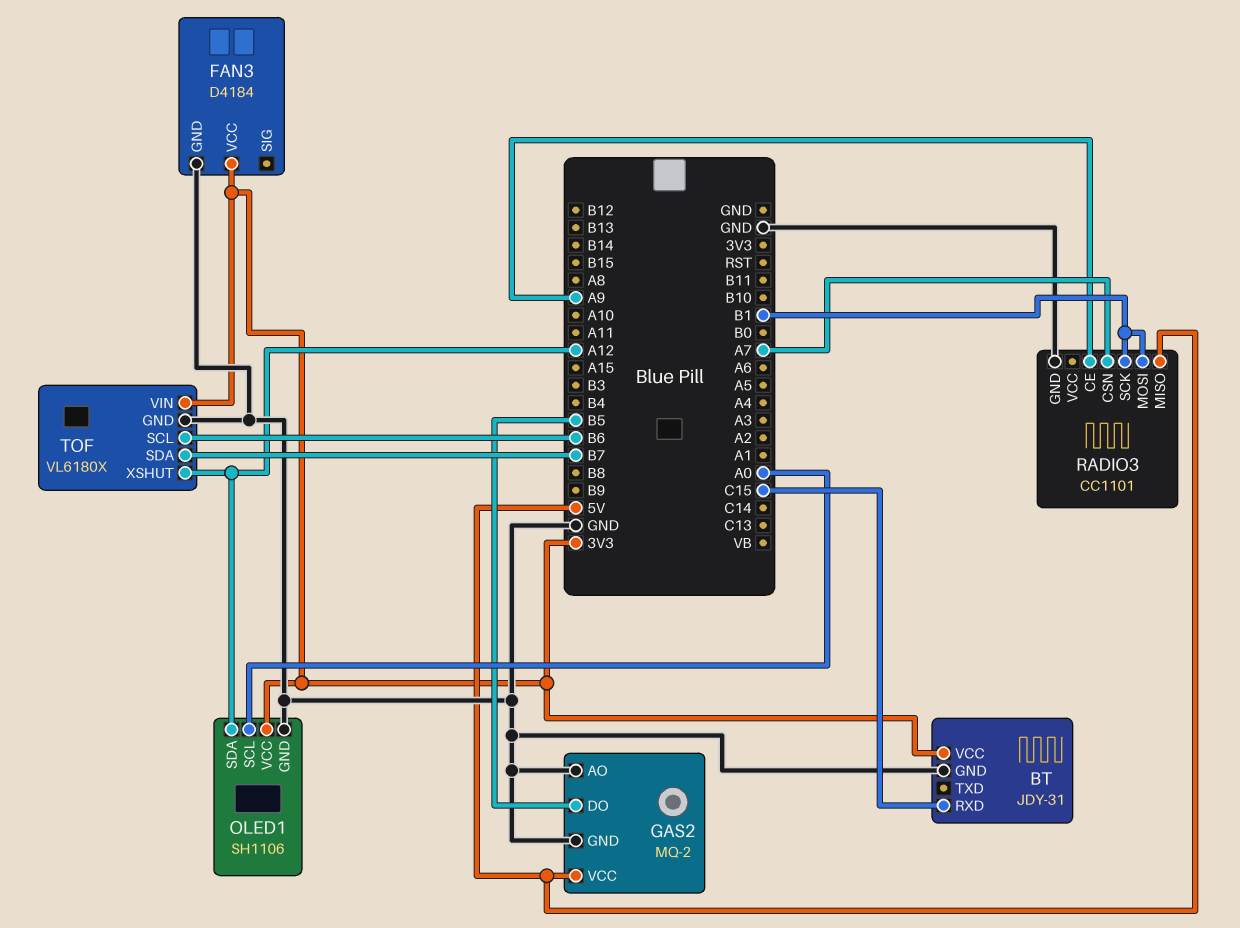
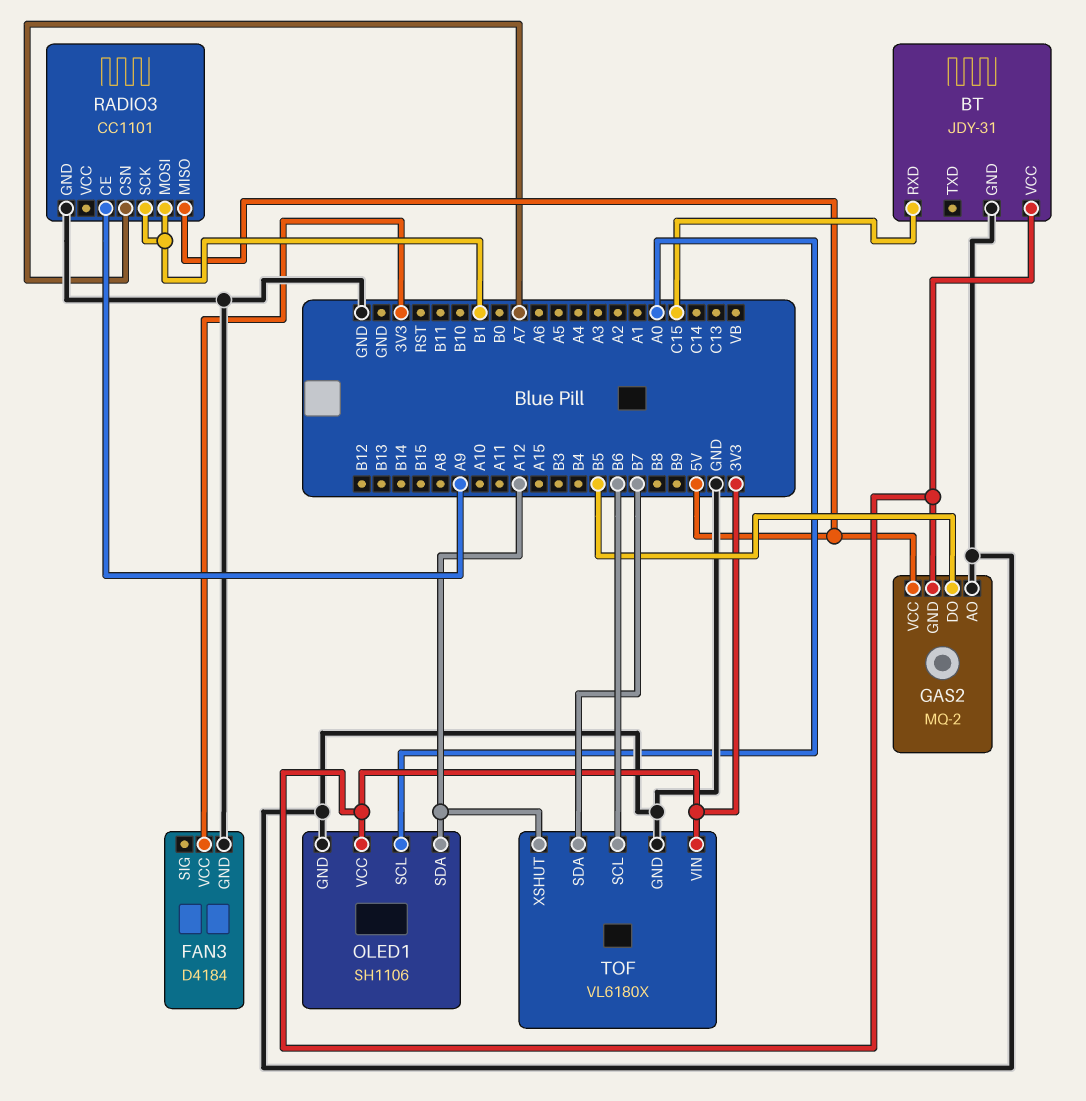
GAS2 pin GND: GND -> 3V3

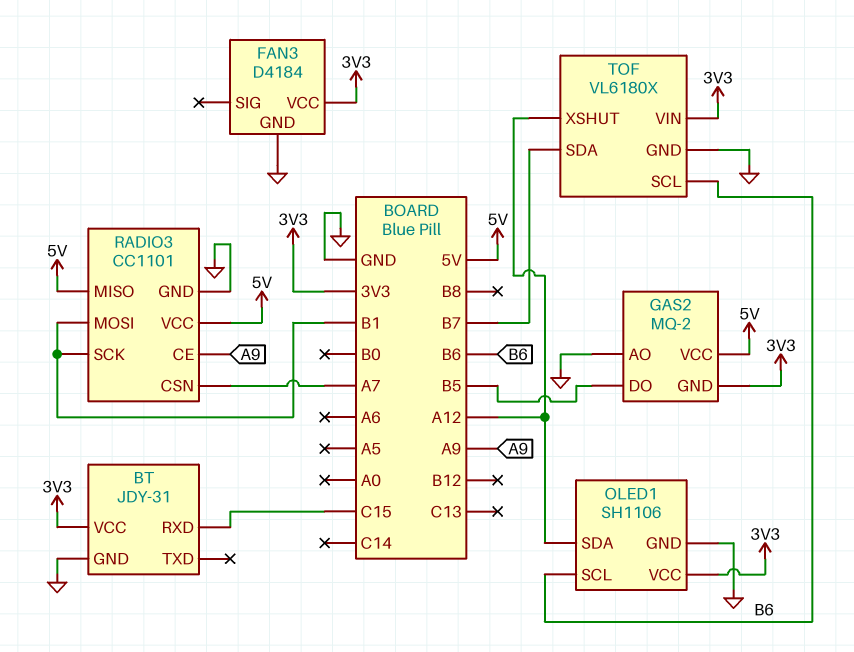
OLED1 pin SCL: A0 -> B6
RADIO3 pin VCC: none -> 5V

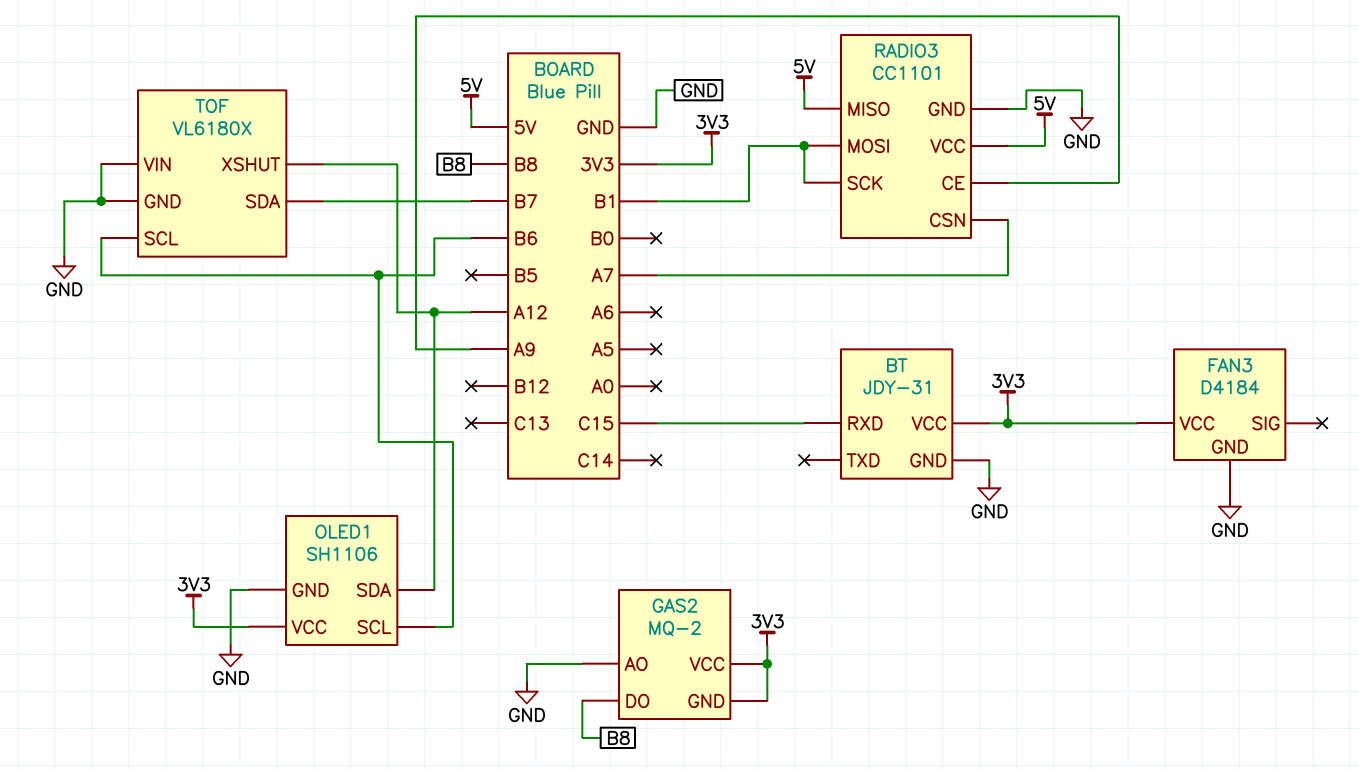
GAS2 pin DO: B5 -> B8
GAS2 pin VCC: 5V -> 3V3
TOF pin VIN: 3V3 -> GND

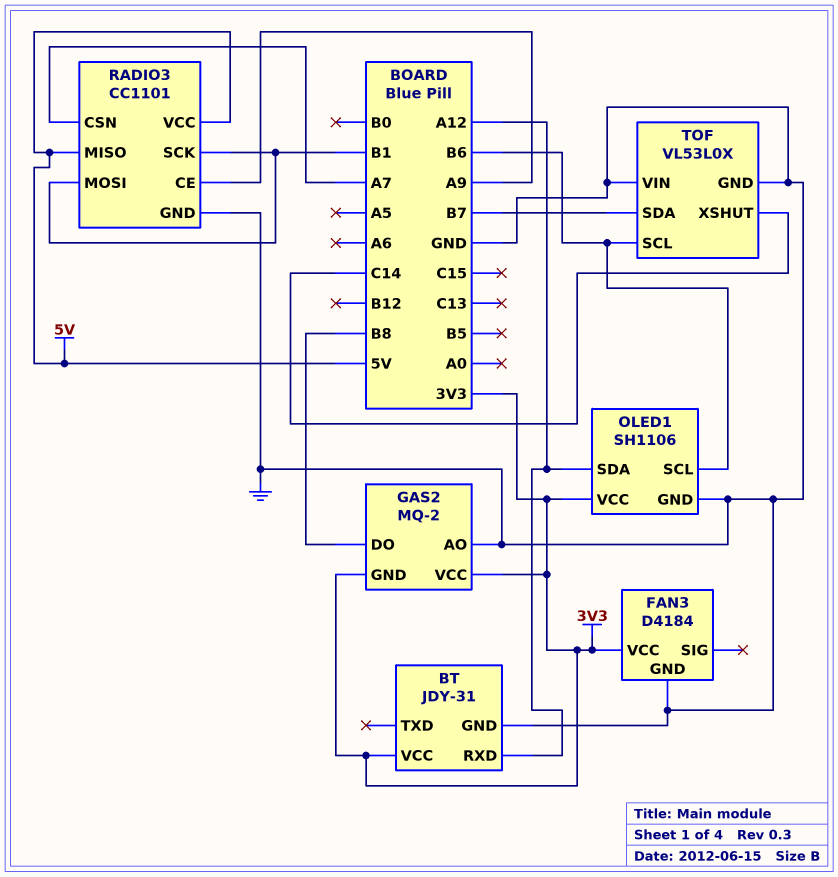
BT pin RXD: C15 -> A12
TOF: VL6180X -> VL53L0X
TOF pin XSHUT: A12 -> C14

